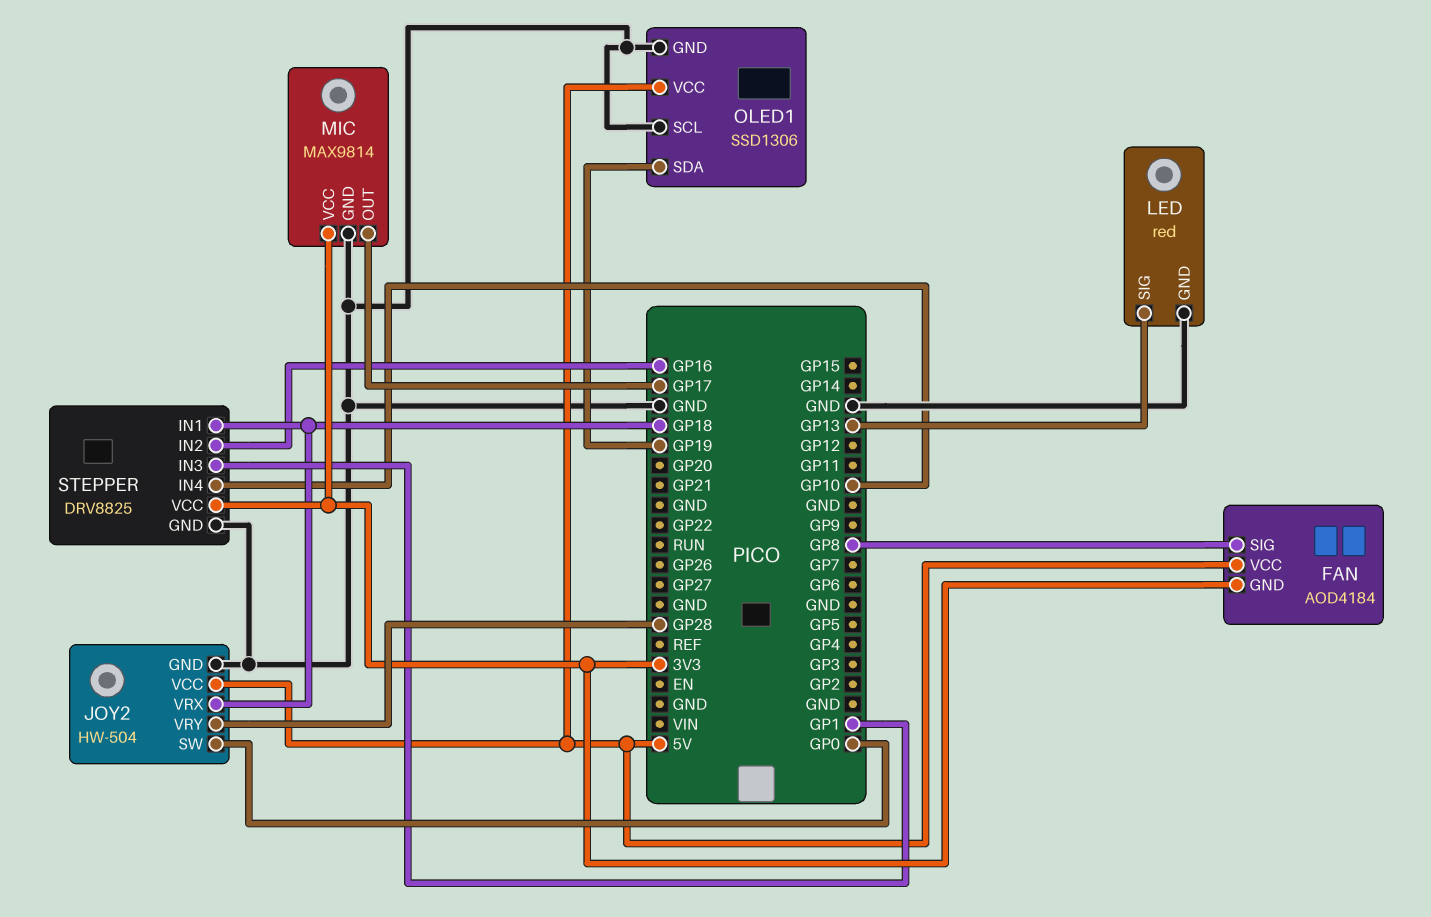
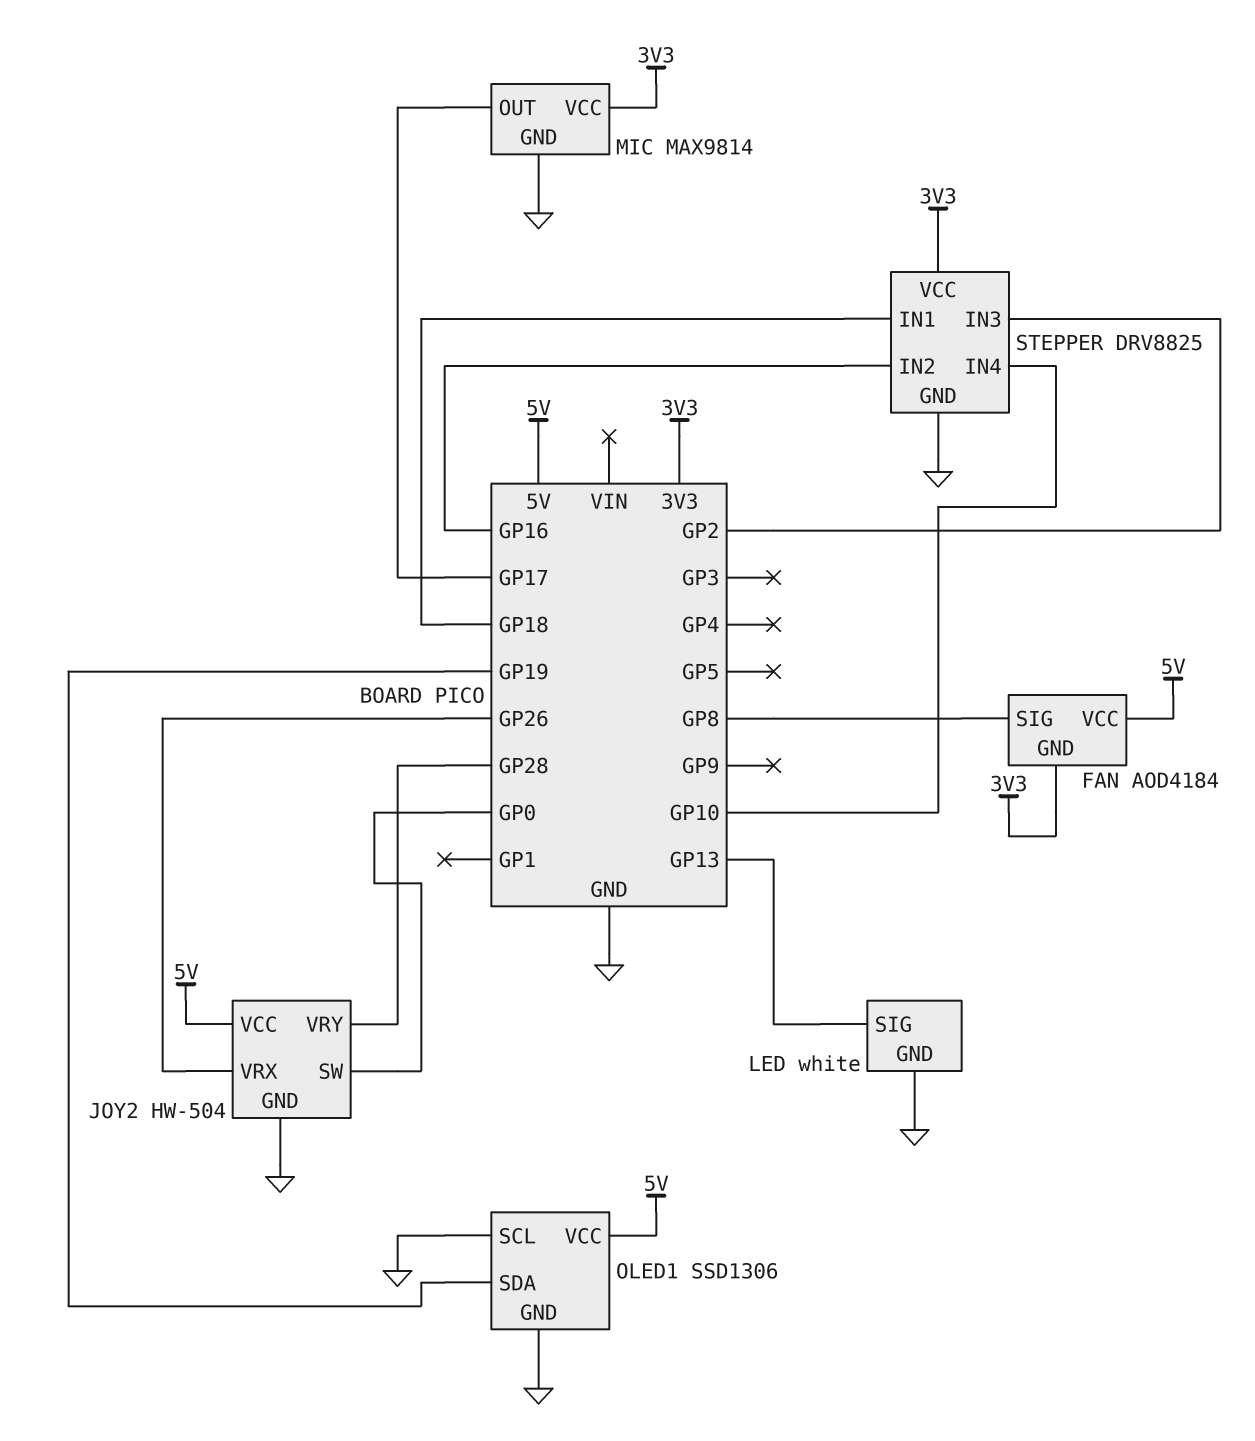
JOY2 pin VRX: GP18 -> GP26
LED: red -> white
STEPPER pin IN3: GP1 -> GP2

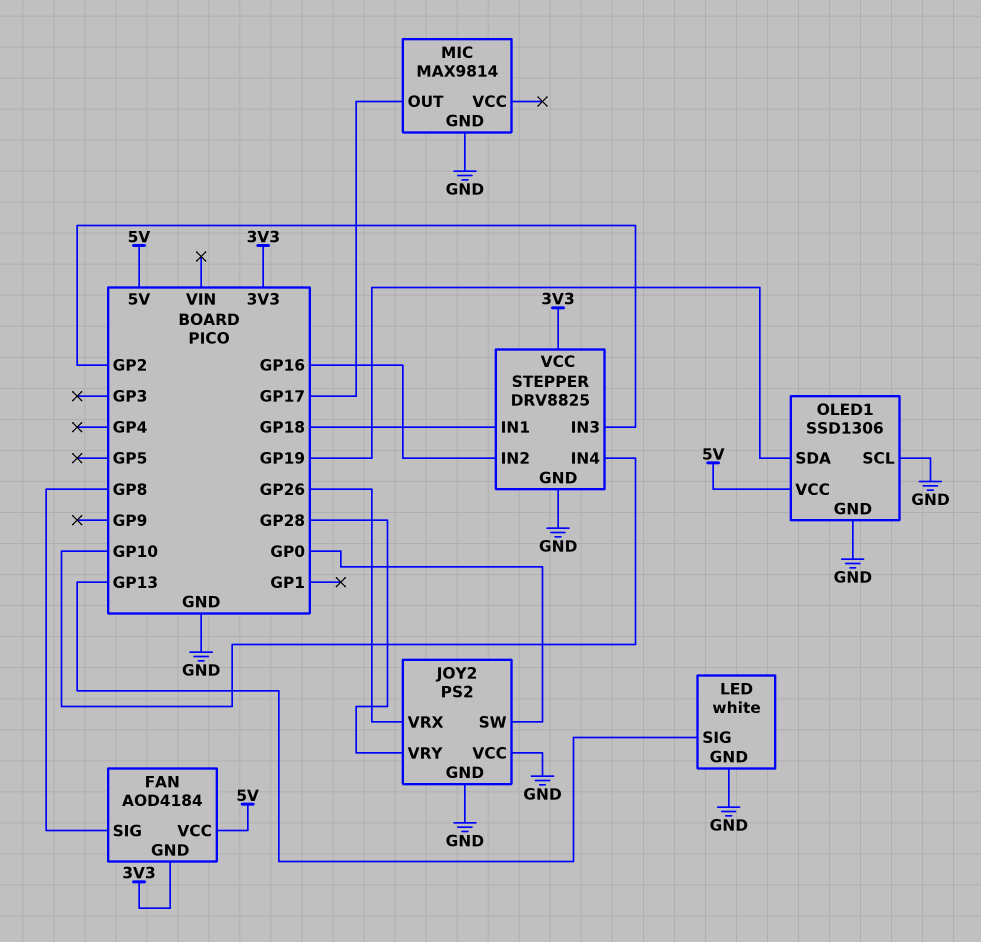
JOY2: HW-504 -> PS2
JOY2 pin VCC: 5V -> GND
MIC pin VCC: 3V3 -> none

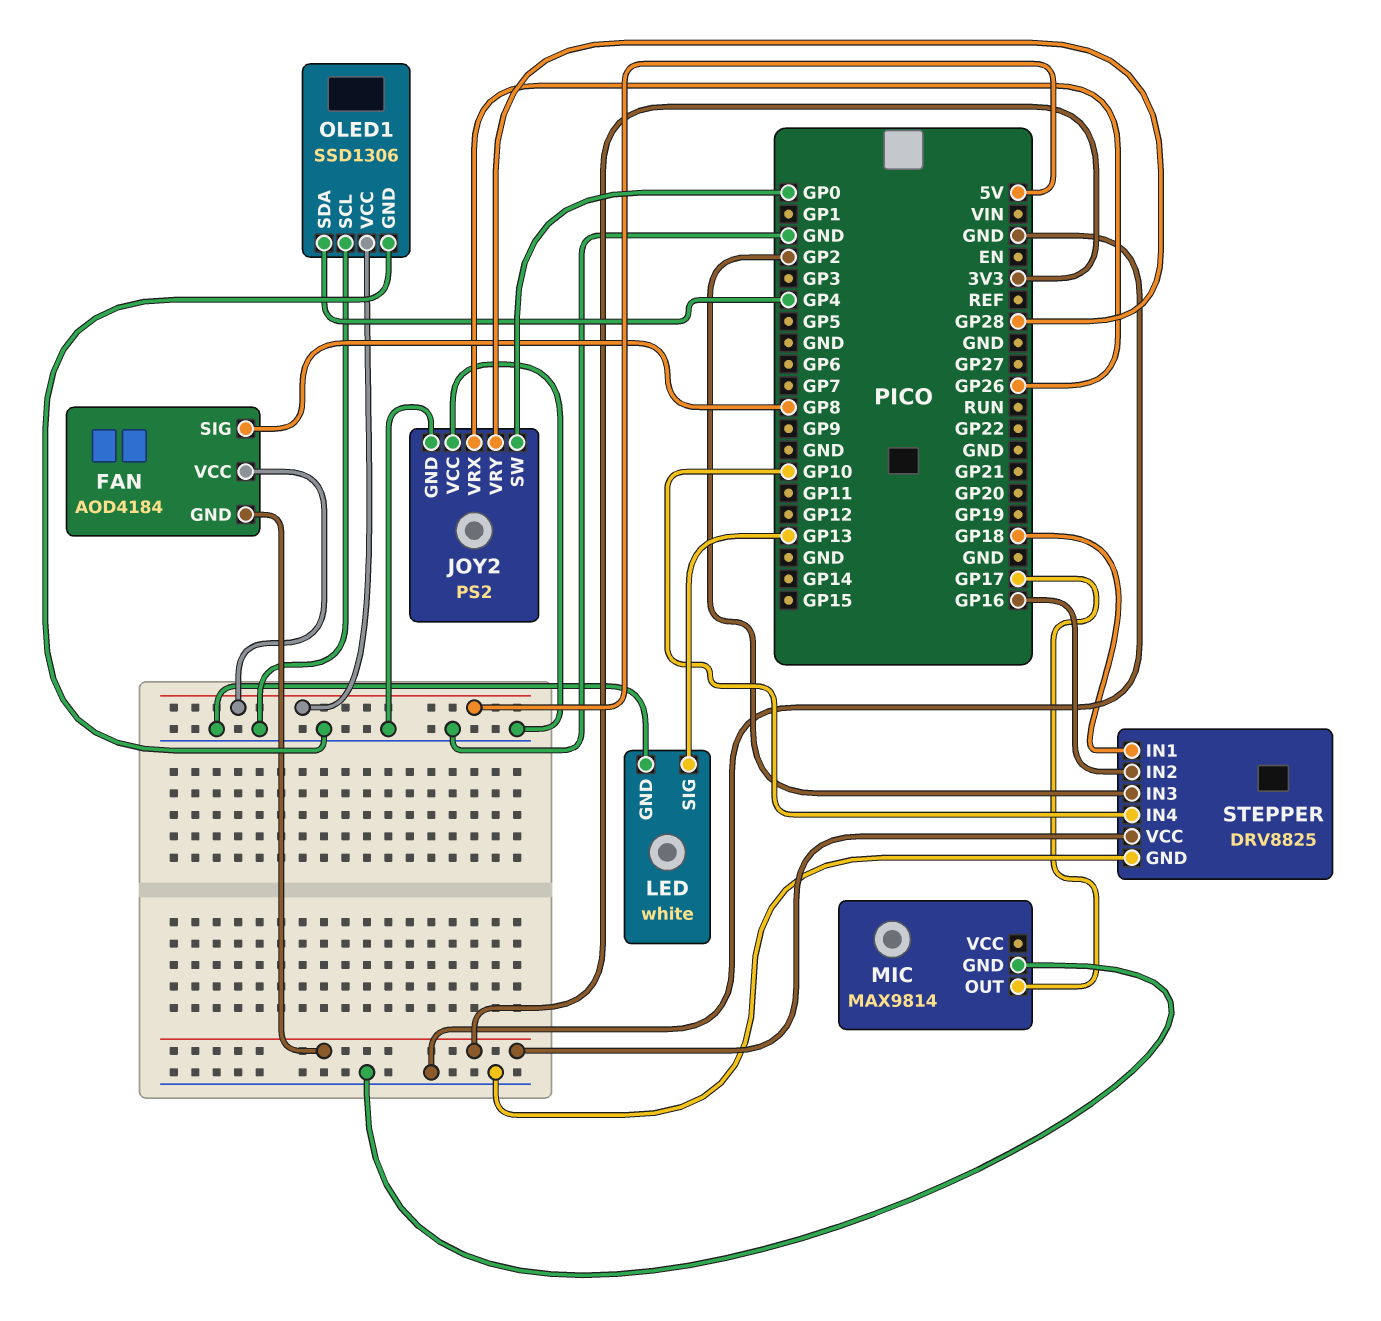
OLED1 pin SDA: GP19 -> GP4

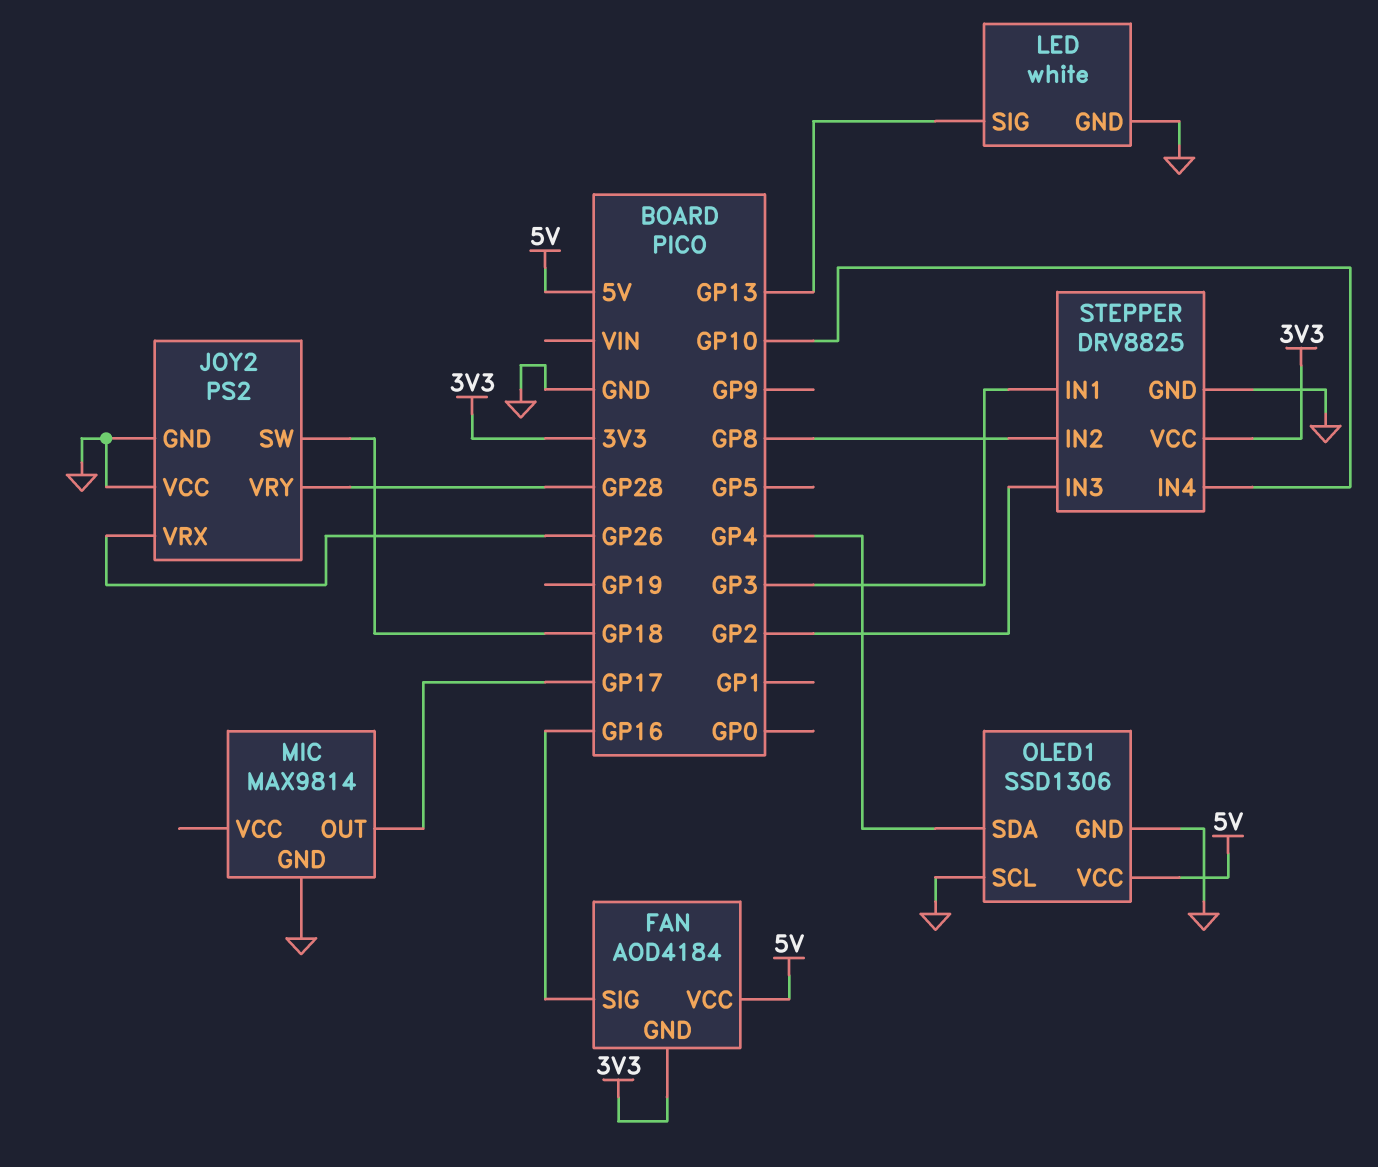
FAN pin SIG: GP8 -> GP16
JOY2 pin SW: GP0 -> GP18
STEPPER pin IN1: GP18 -> GP3
STEPPER pin IN2: GP16 -> GP8

